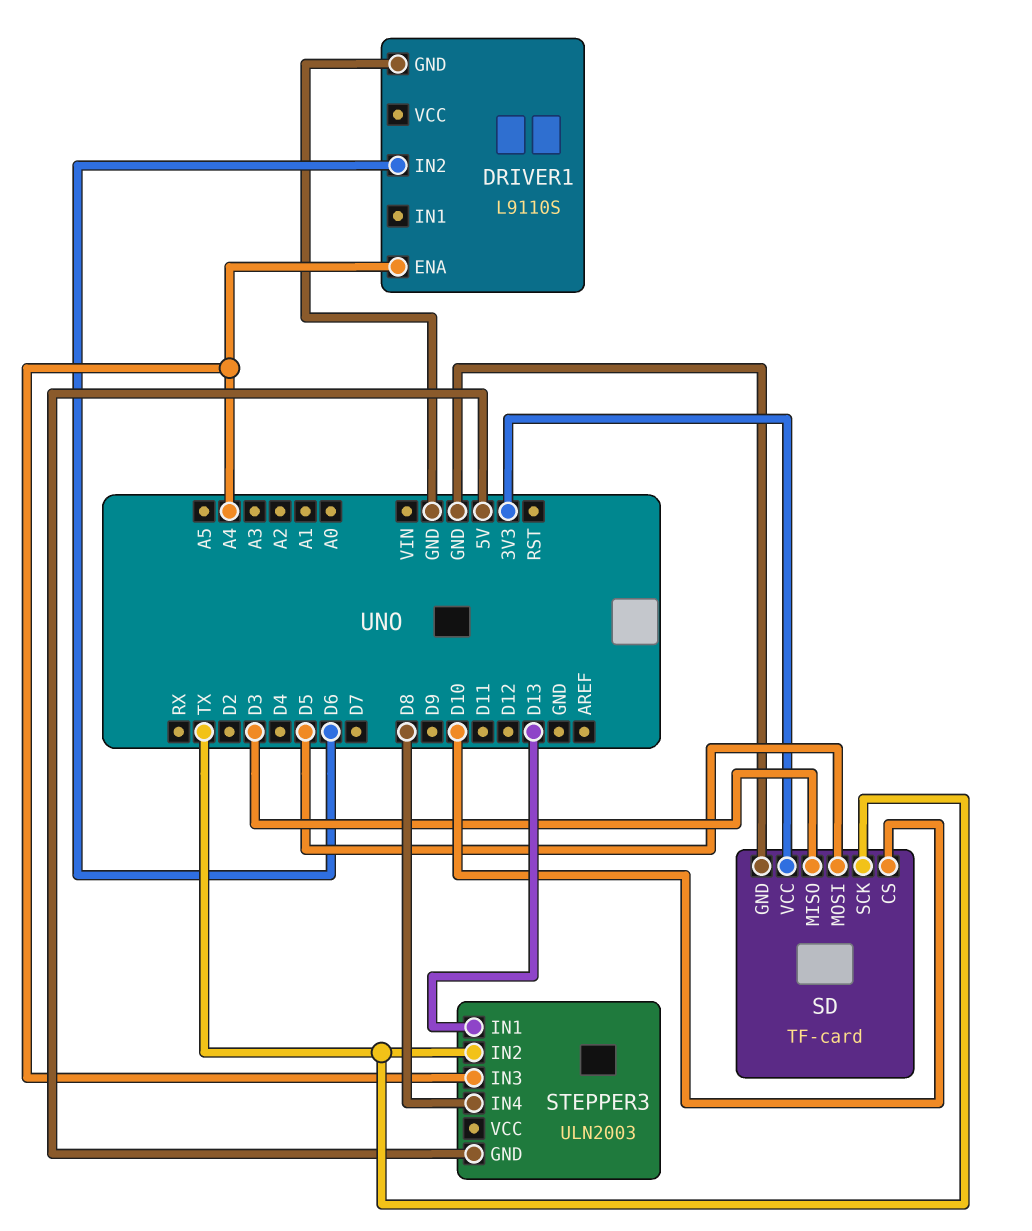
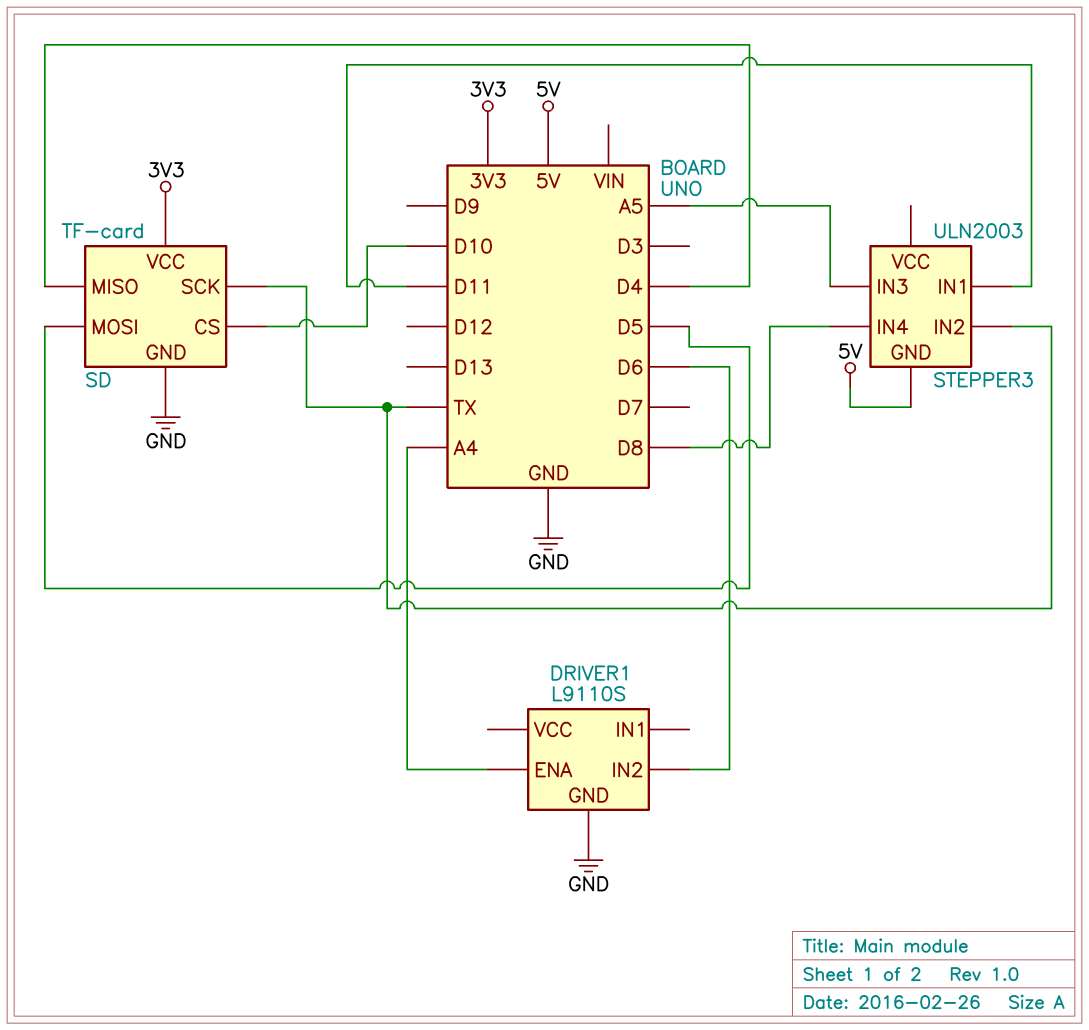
SD pin MISO: D3 -> D4
STEPPER3 pin IN1: D13 -> D11
STEPPER3 pin IN3: A4 -> A5

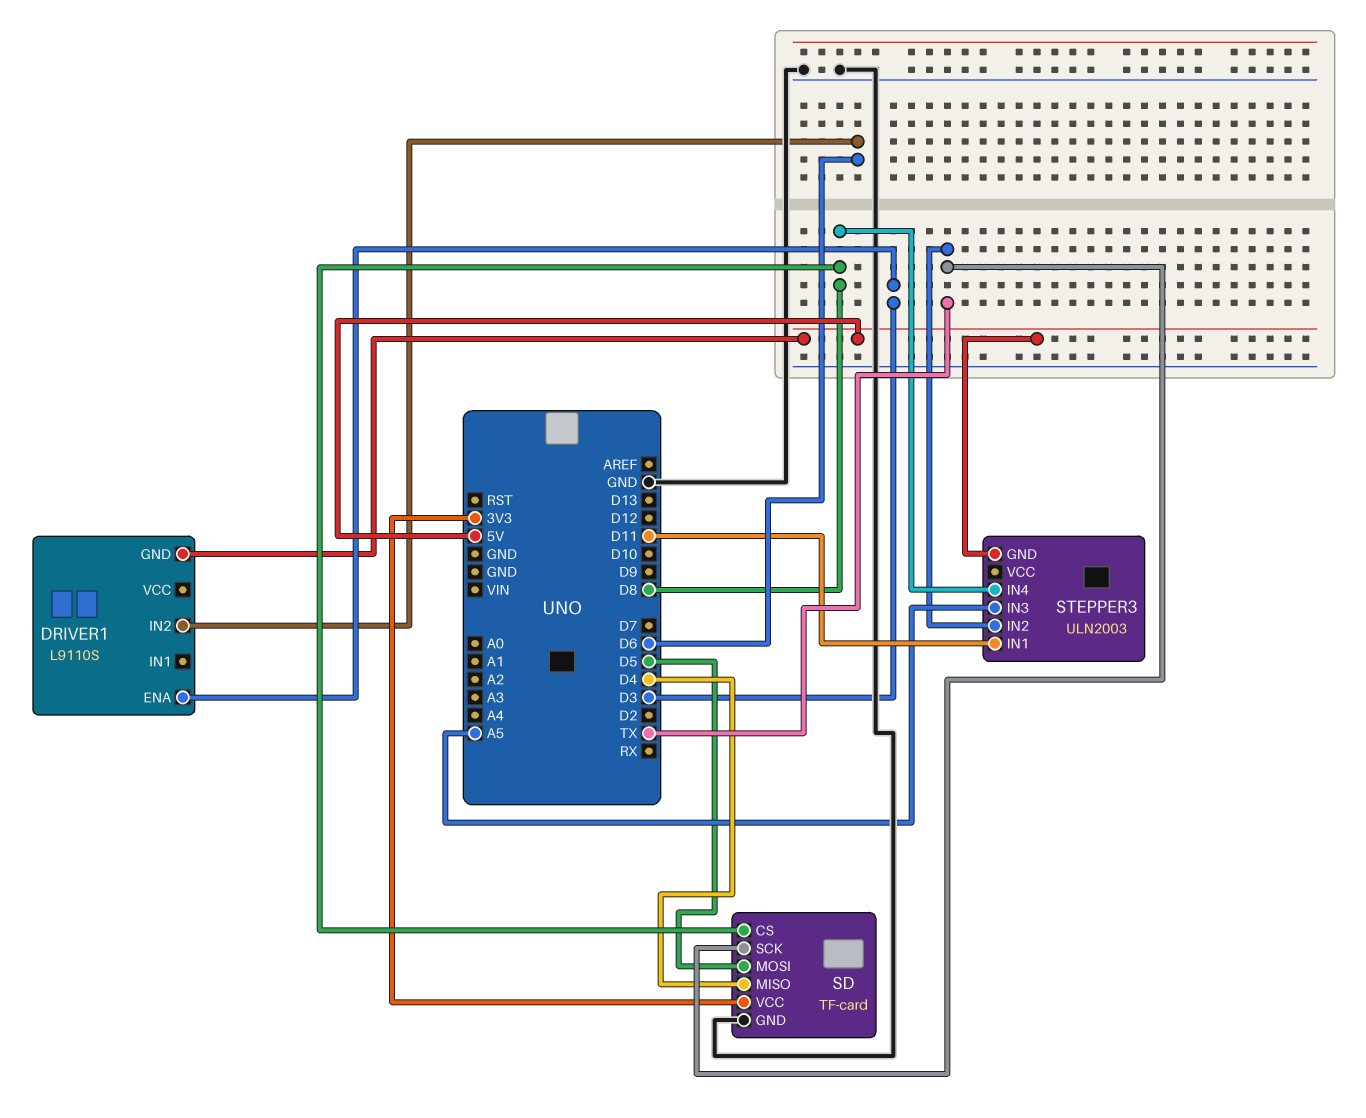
DRIVER1 pin ENA: A4 -> D3
DRIVER1 pin GND: GND -> 5V
SD pin CS: D10 -> D8

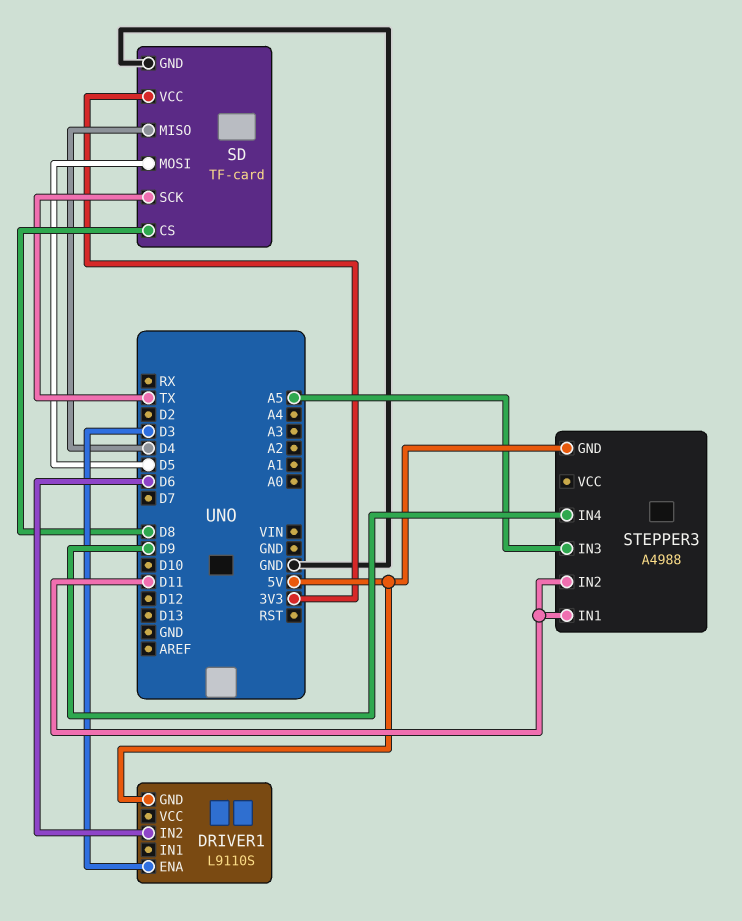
STEPPER3: ULN2003 -> A4988
STEPPER3 pin IN2: TX -> D11
STEPPER3 pin IN4: D8 -> D9

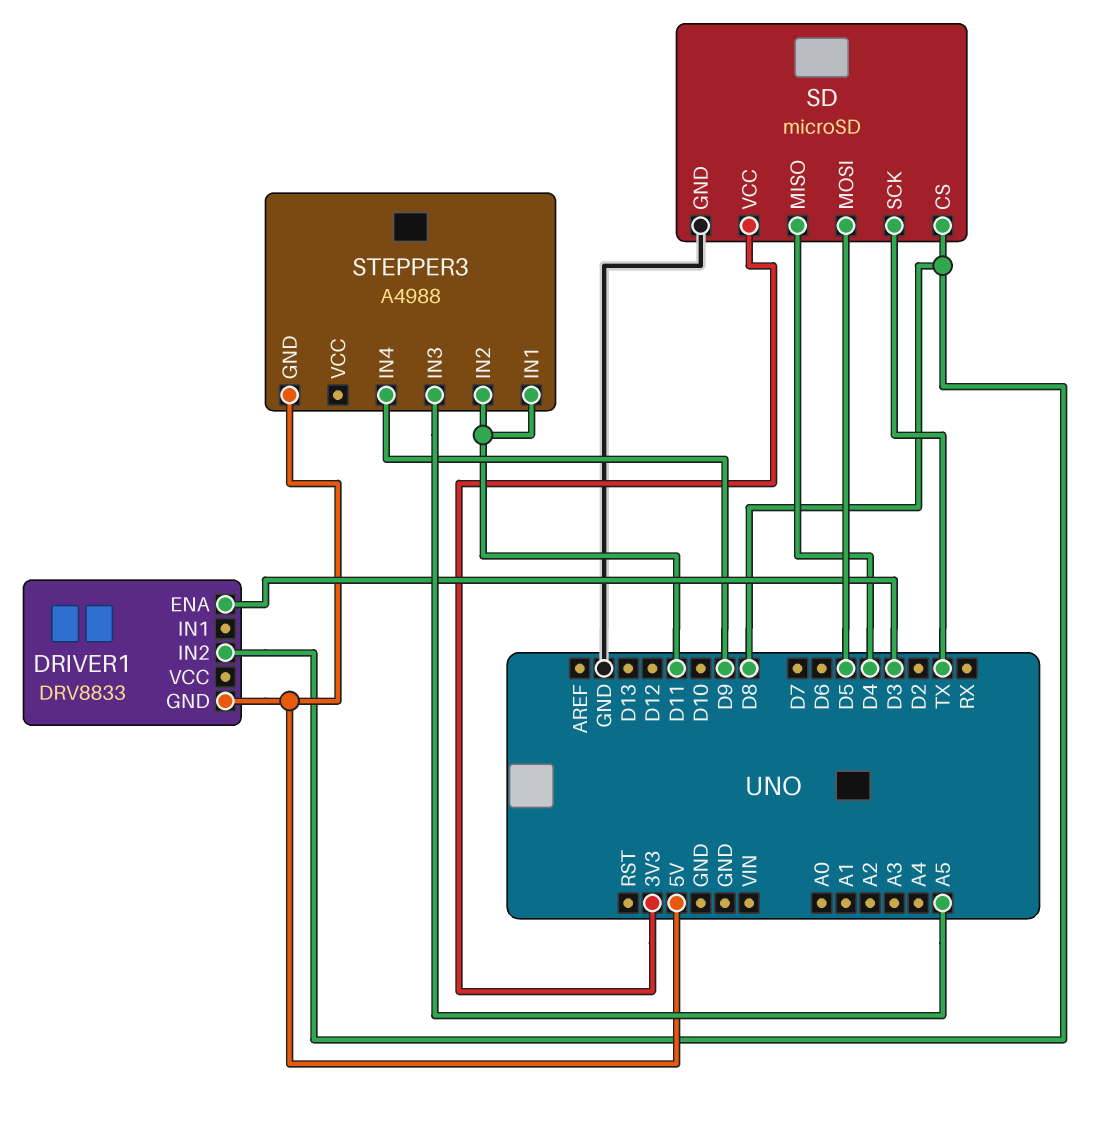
DRIVER1: L9110S -> DRV8833
DRIVER1 pin IN2: D6 -> D8
SD: TF-card -> microSD

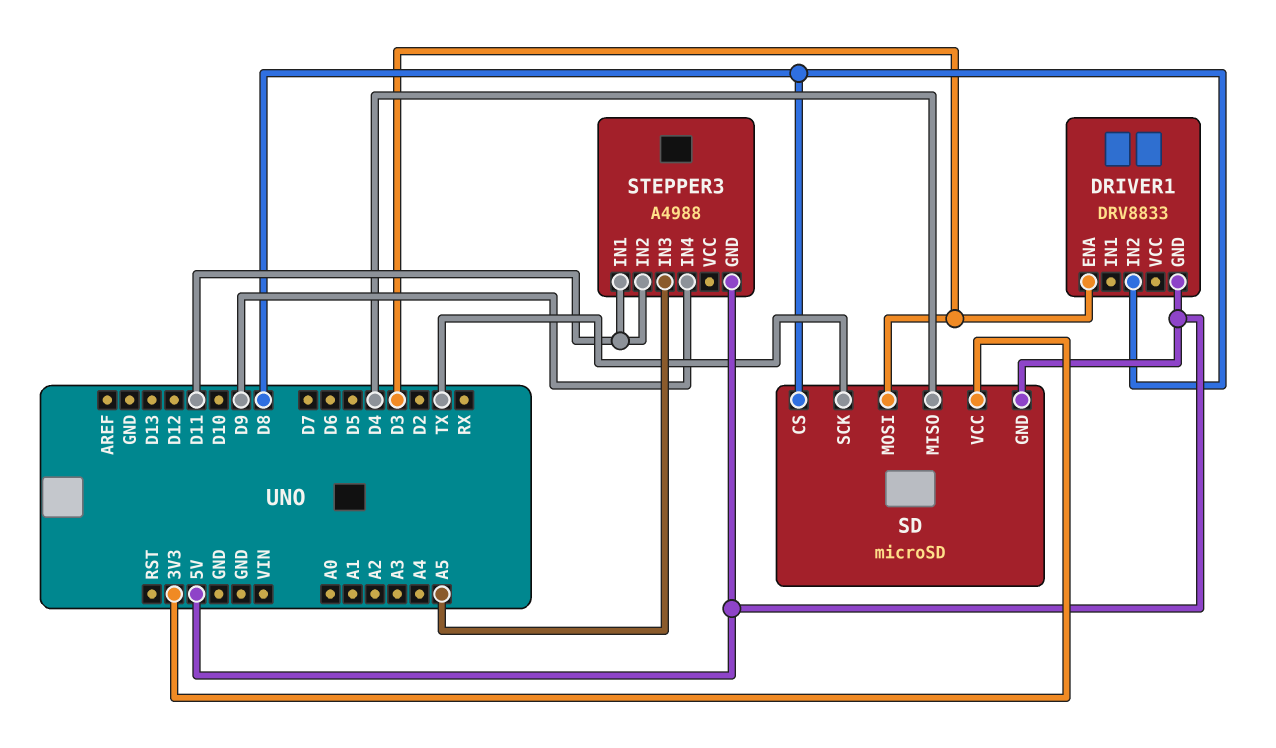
SD pin GND: GND -> 5V
SD pin MOSI: D5 -> D3

